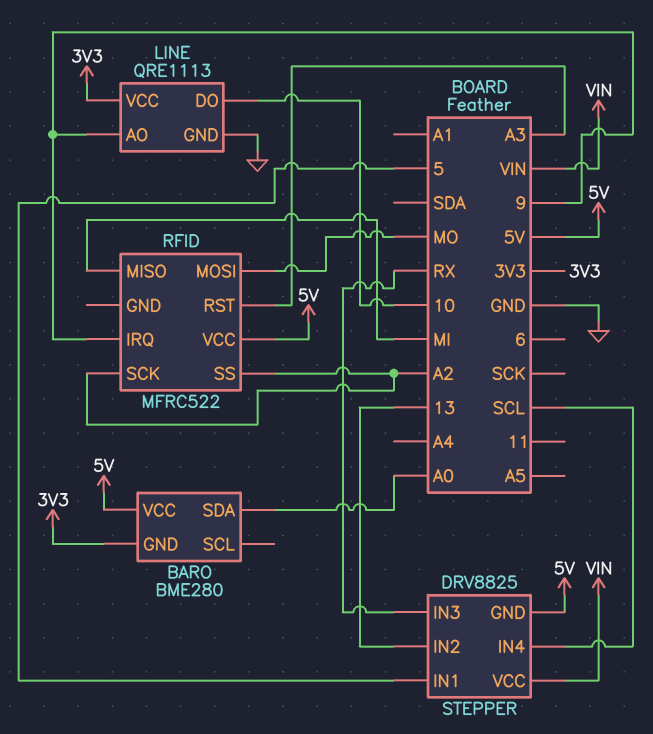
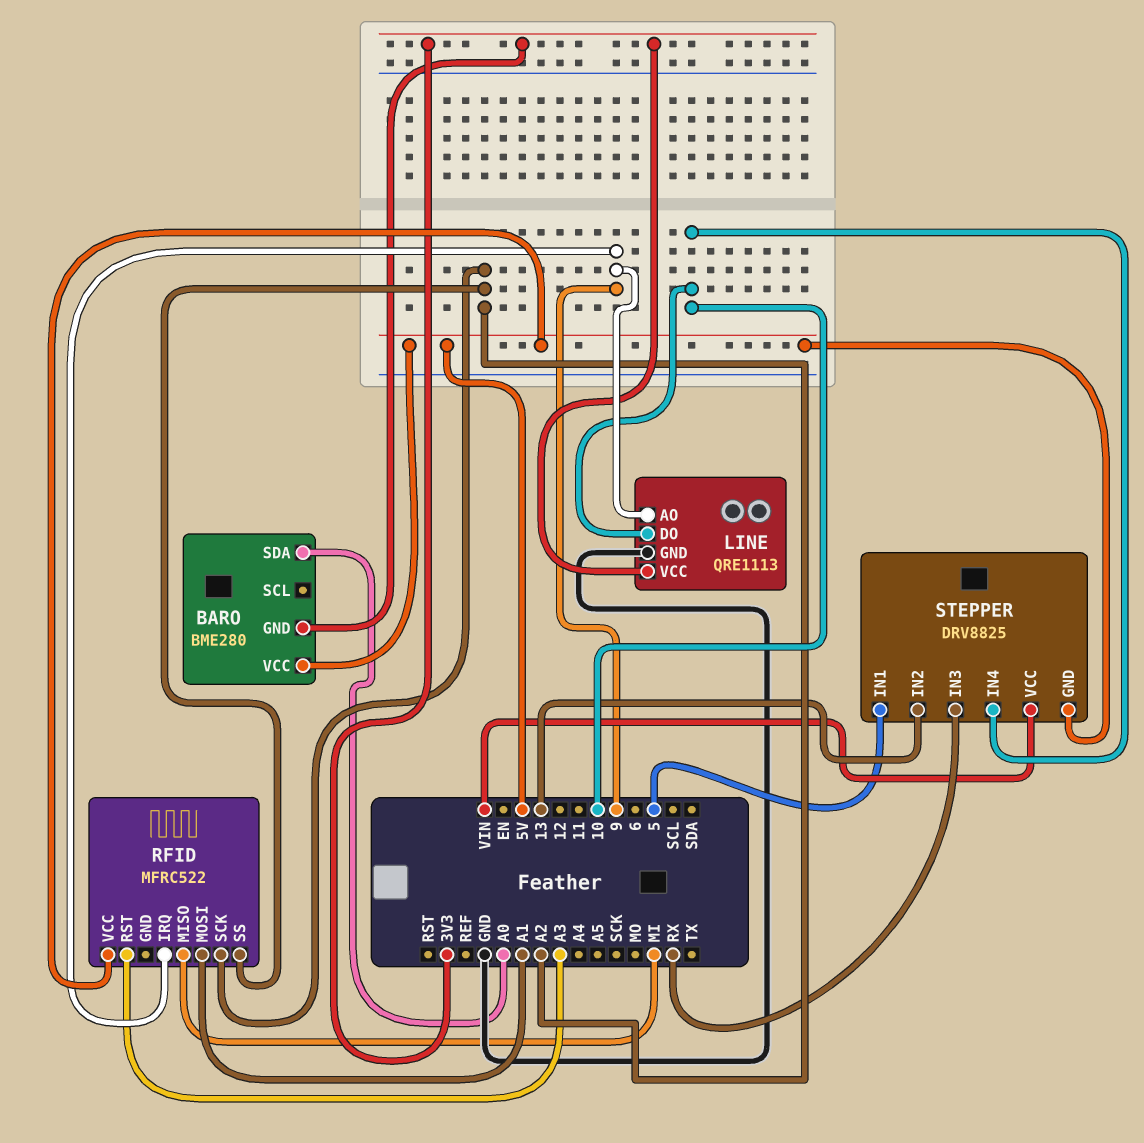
RFID pin MOSI: MO -> A1
STEPPER pin IN4: SCL -> 10

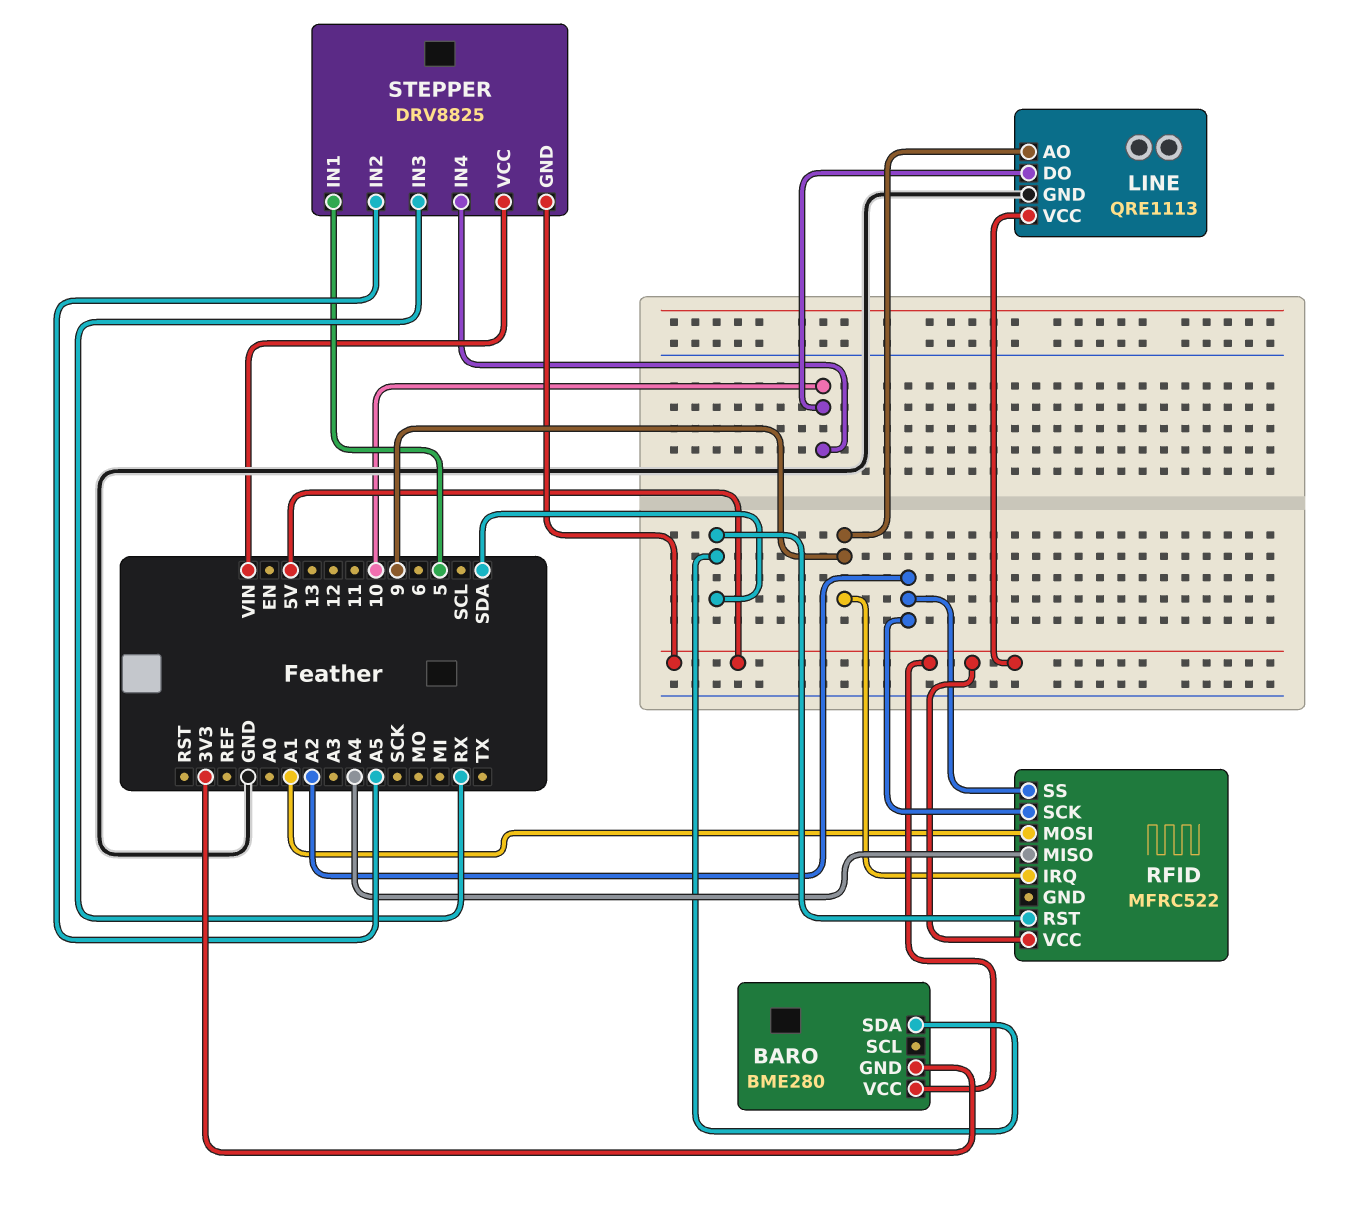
BARO pin SDA: A0 -> SDA
LINE pin VCC: 3V3 -> 5V
RFID pin MISO: MI -> A4
RFID pin RST: A3 -> SDA
STEPPER pin IN2: 13 -> A5

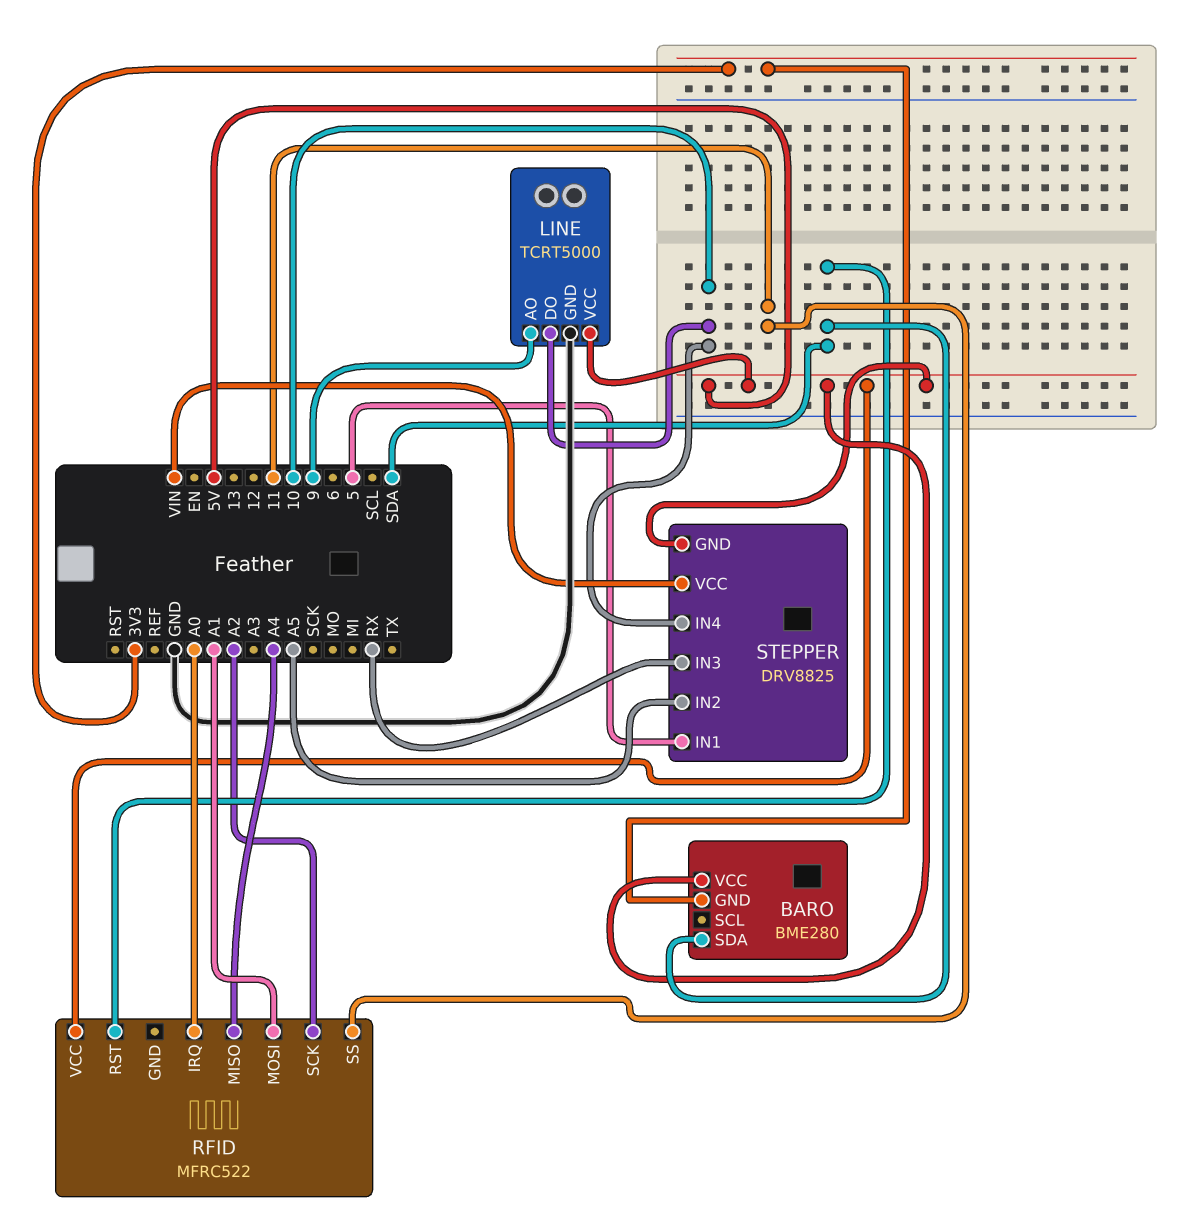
LINE: QRE1113 -> TCRT5000
RFID pin IRQ: 9 -> A0
RFID pin SS: A2 -> 11

